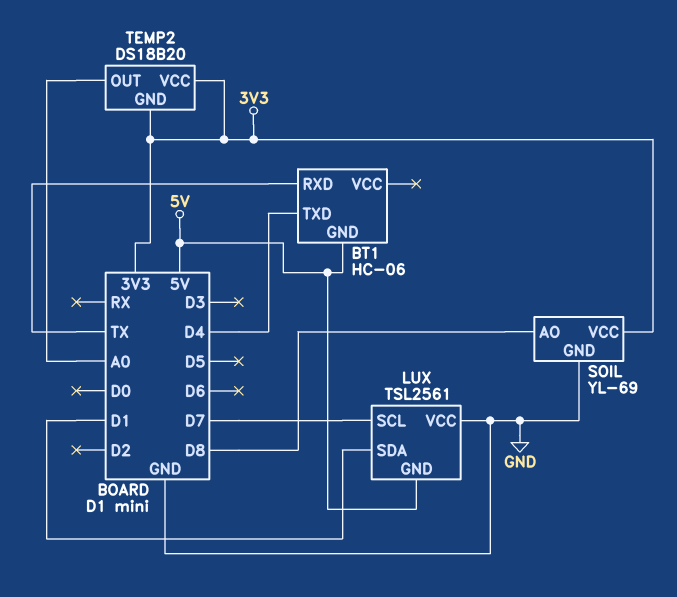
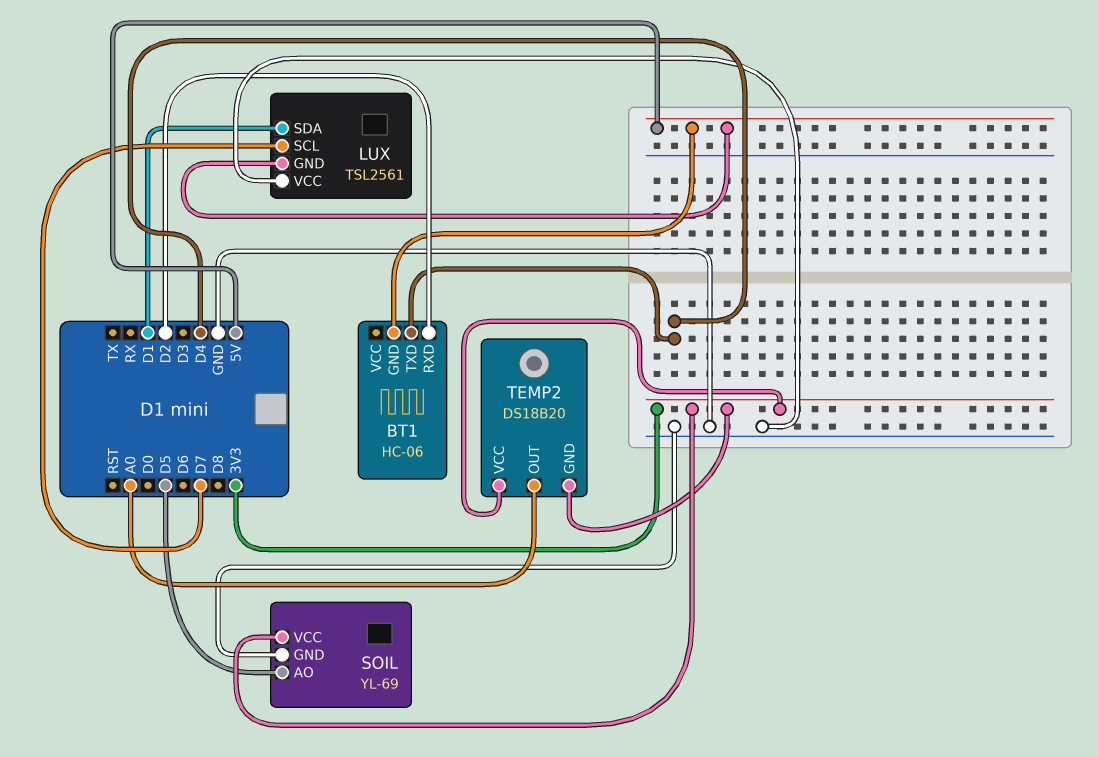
BT1 pin RXD: TX -> D2
SOIL pin AO: D8 -> D5

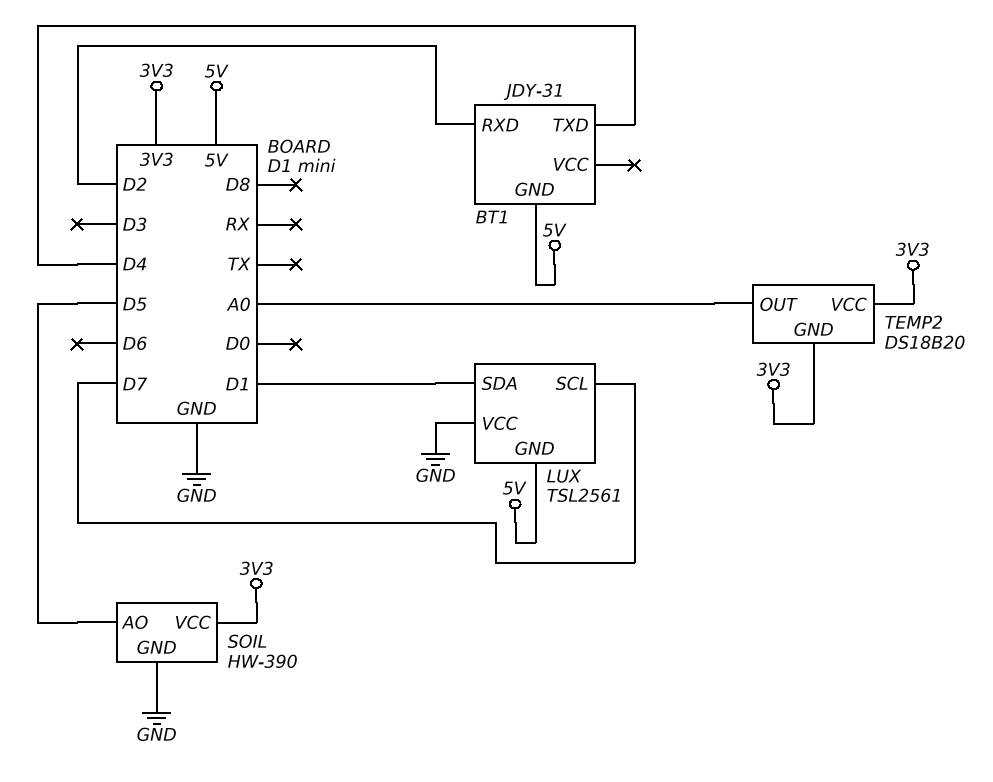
BT1: HC-06 -> JDY-31
SOIL: YL-69 -> HW-390

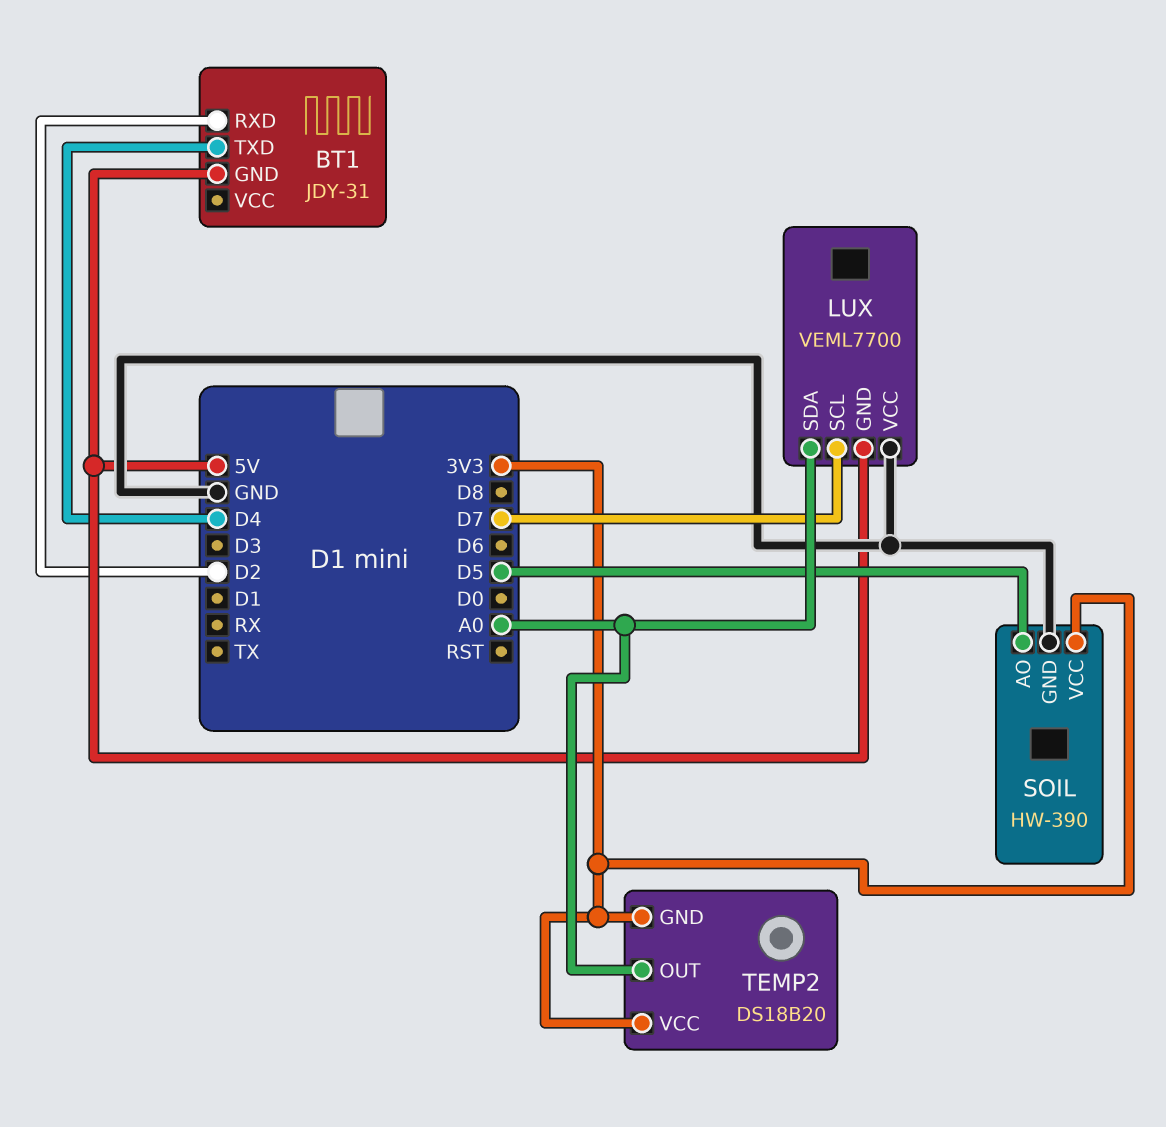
LUX: TSL2561 -> VEML7700
LUX pin SDA: D1 -> A0

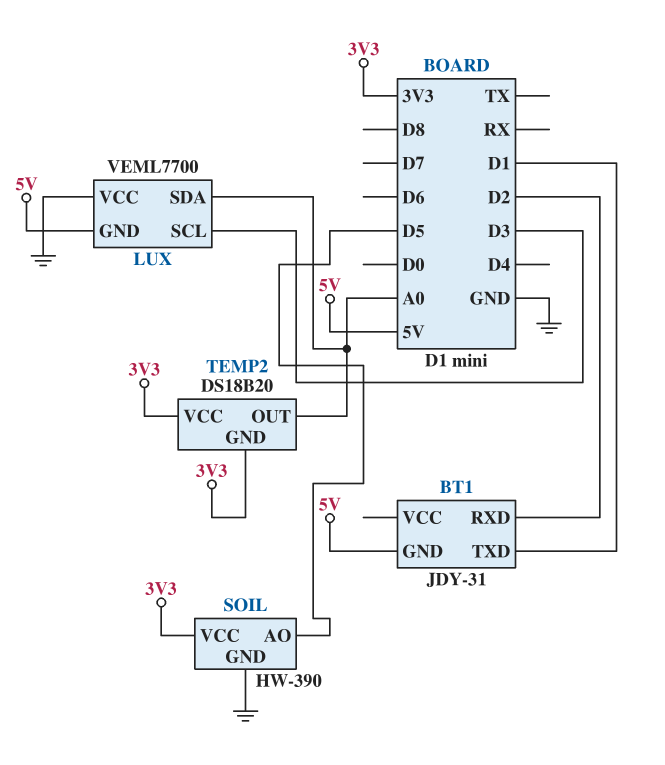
BT1 pin TXD: D4 -> D1
LUX pin SCL: D7 -> D3

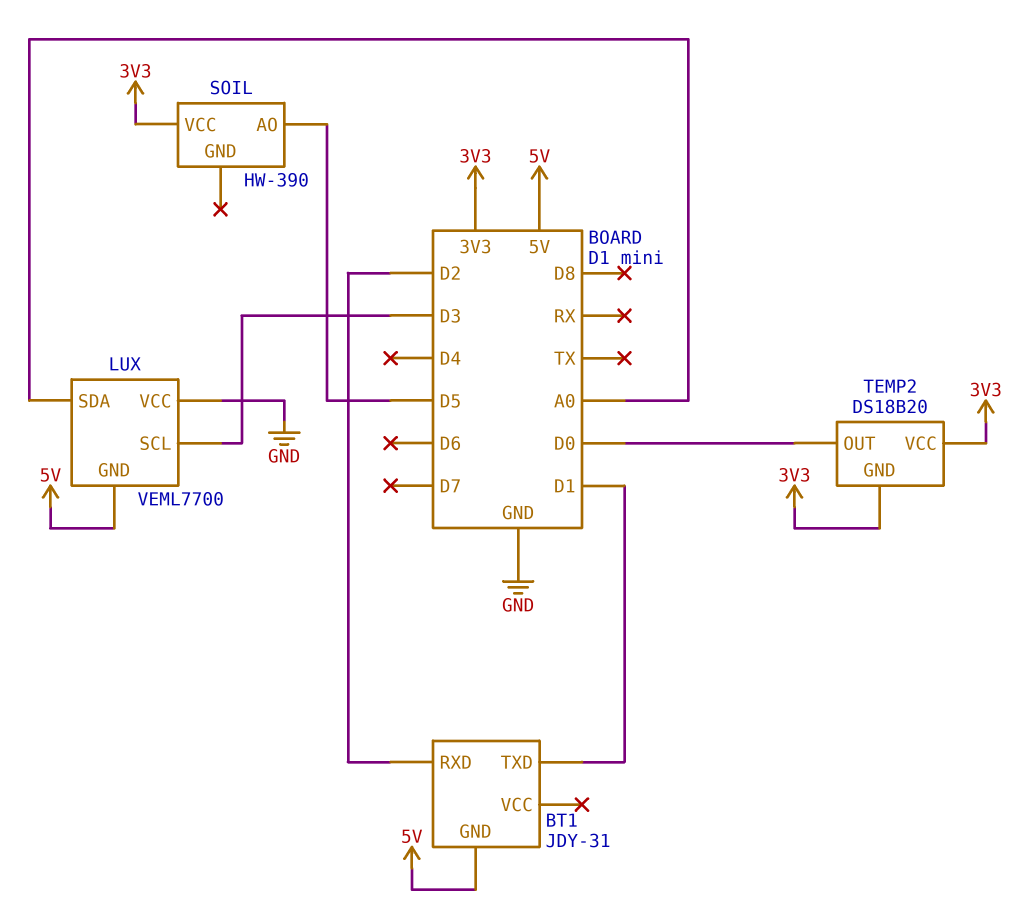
SOIL pin GND: GND -> none
TEMP2 pin OUT: A0 -> D0

